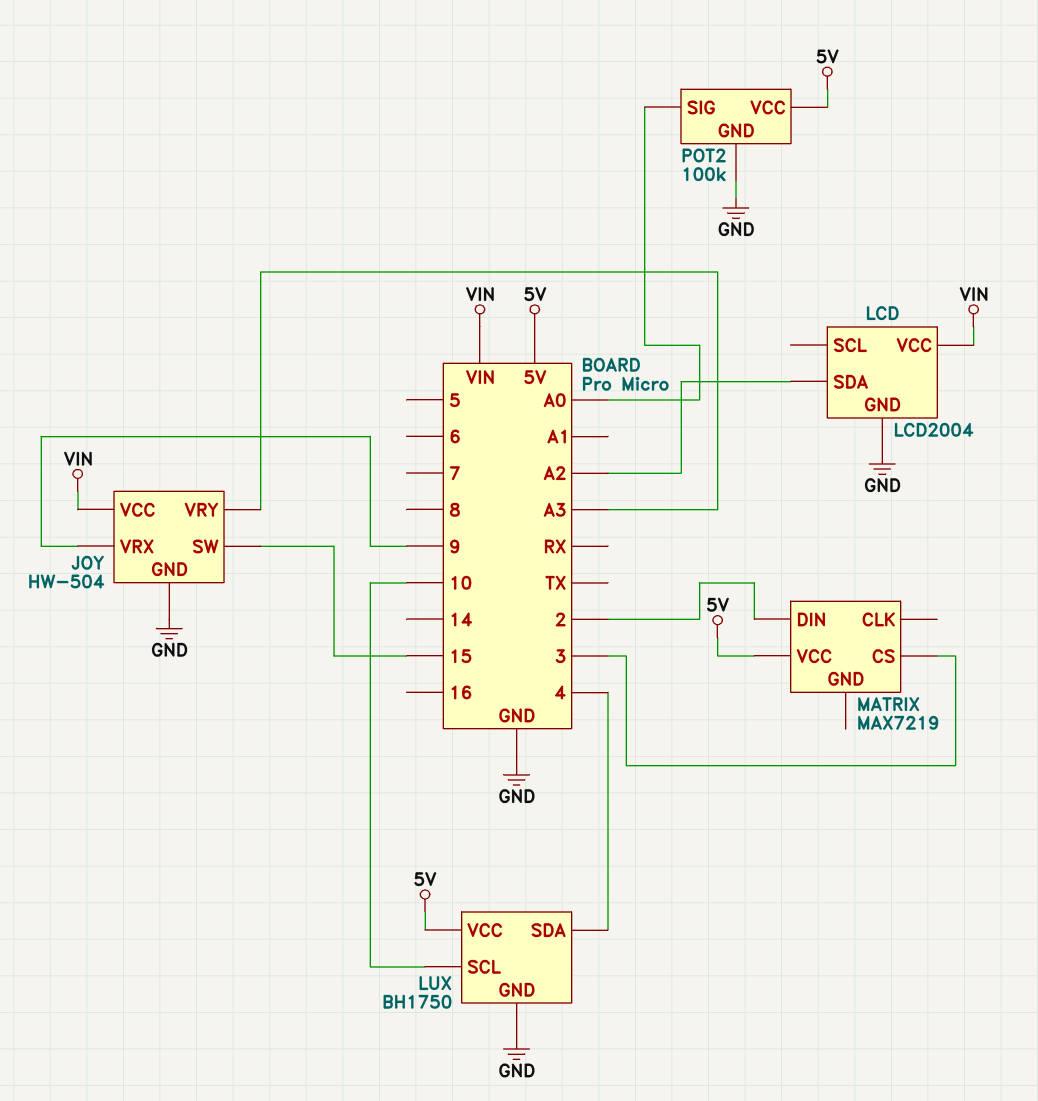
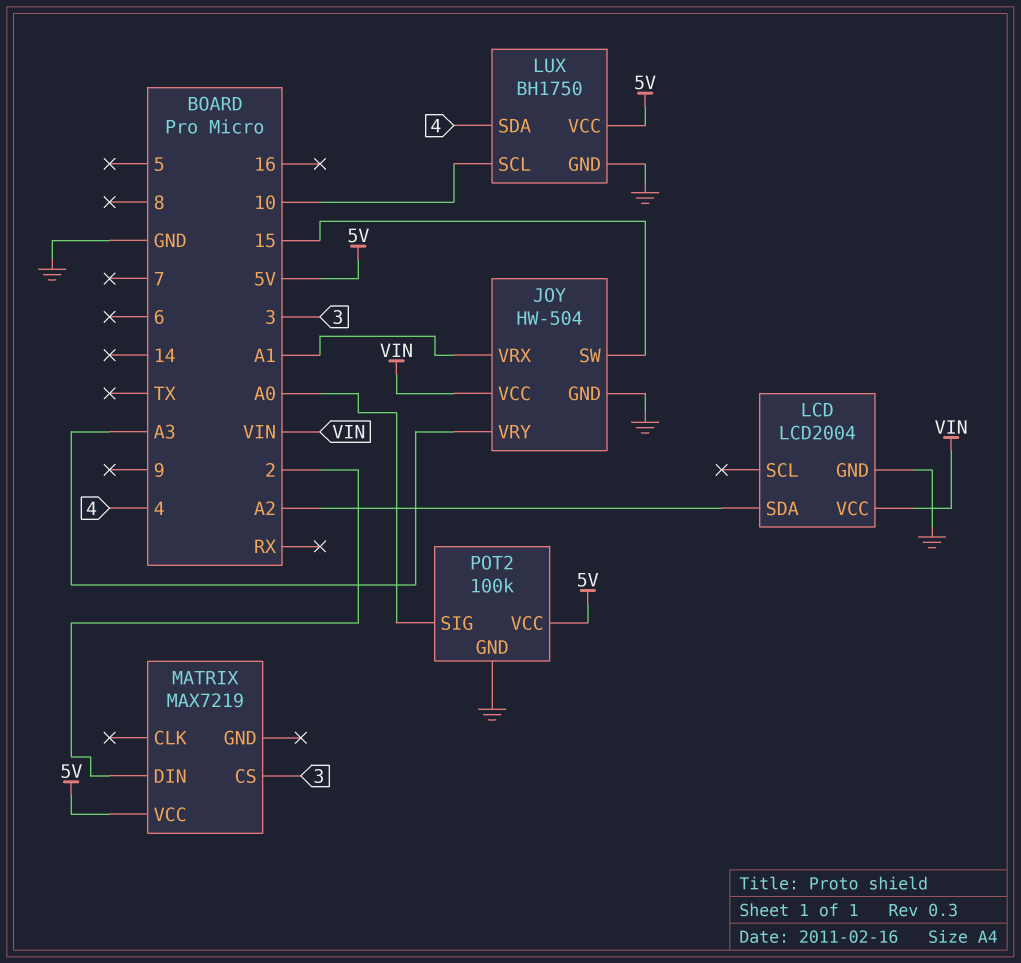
JOY pin VRX: 9 -> A1

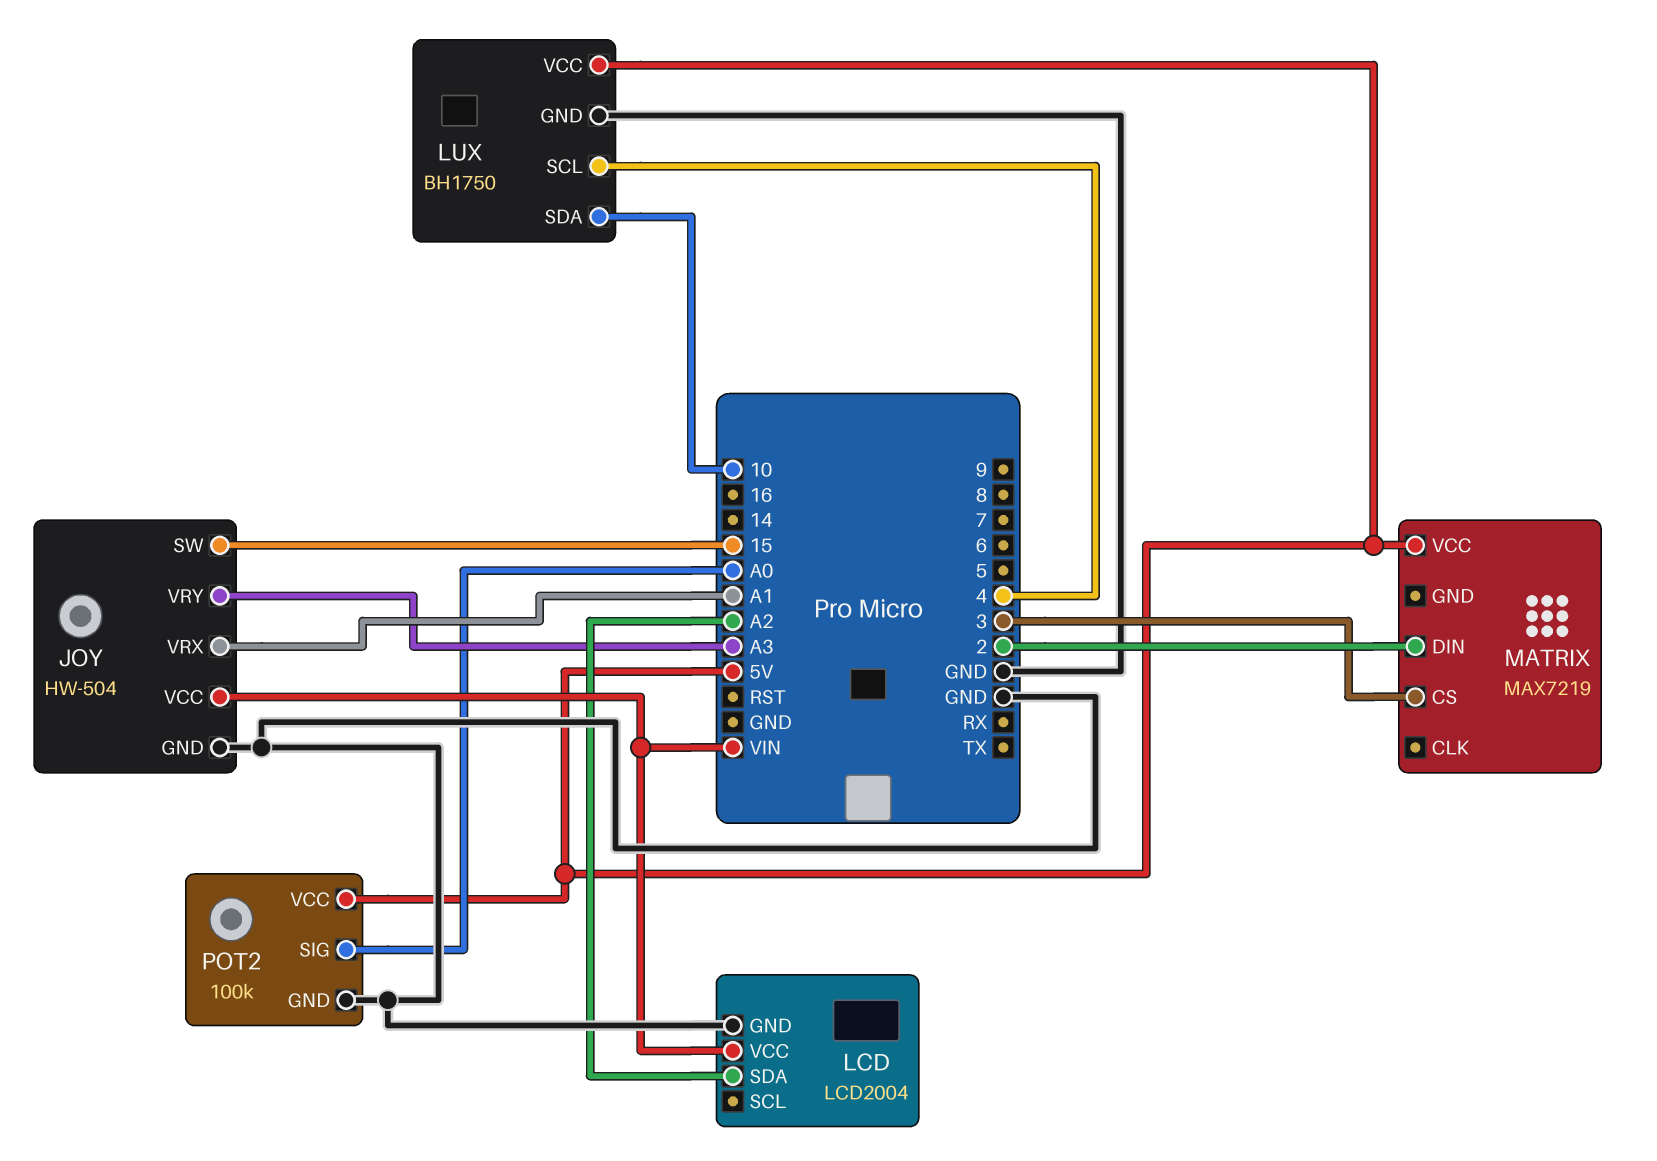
LUX pin SCL: 10 -> 4
LUX pin SDA: 4 -> 10

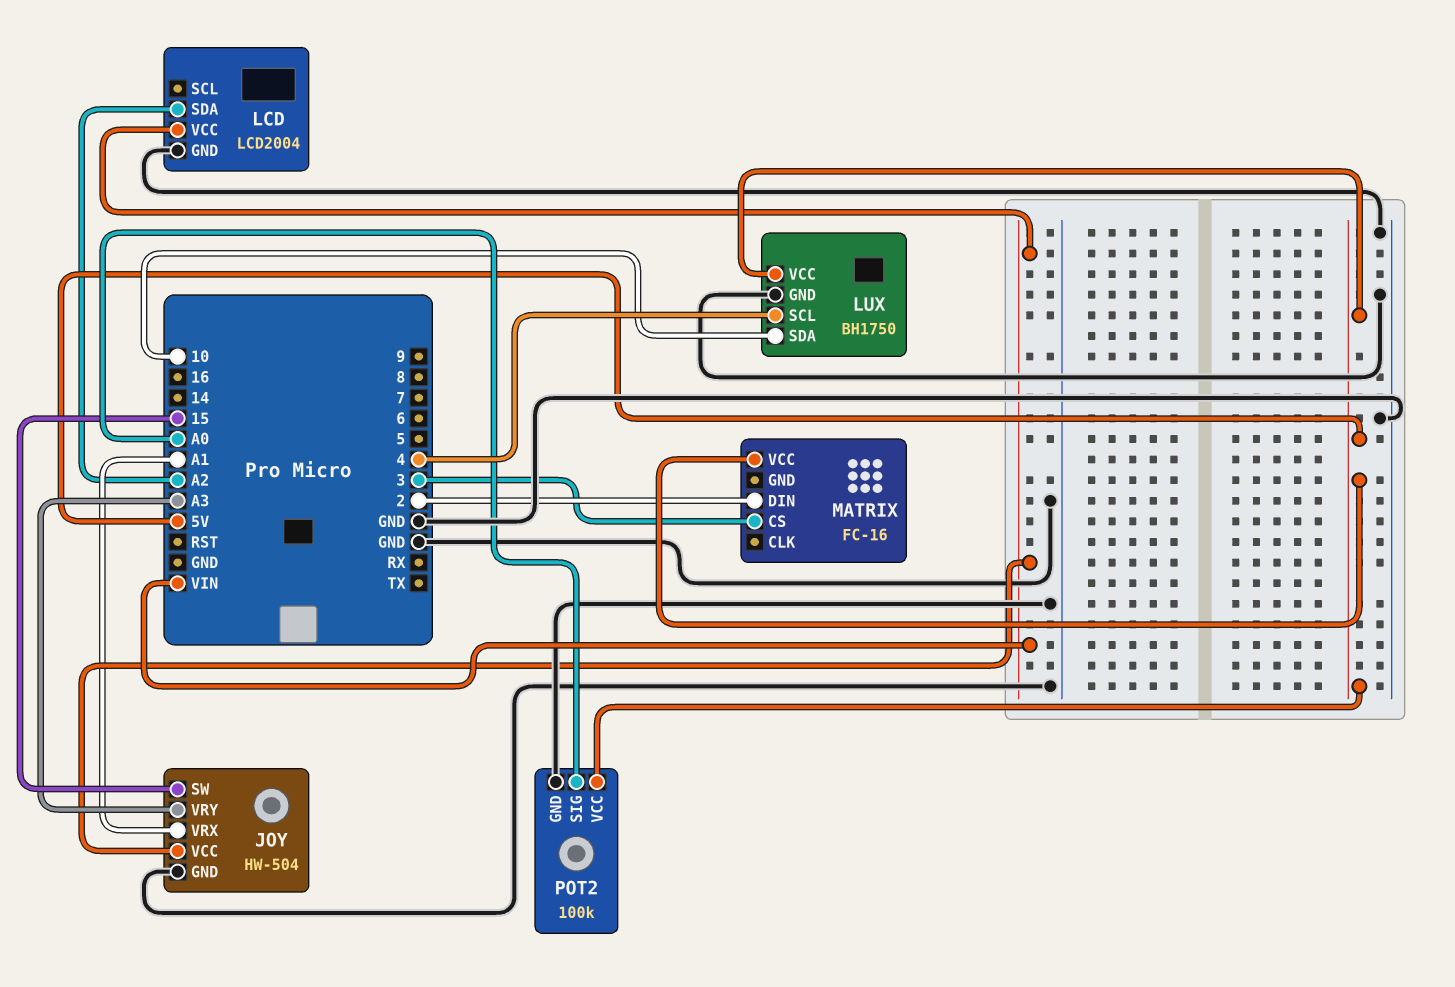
MATRIX: MAX7219 -> FC-16

